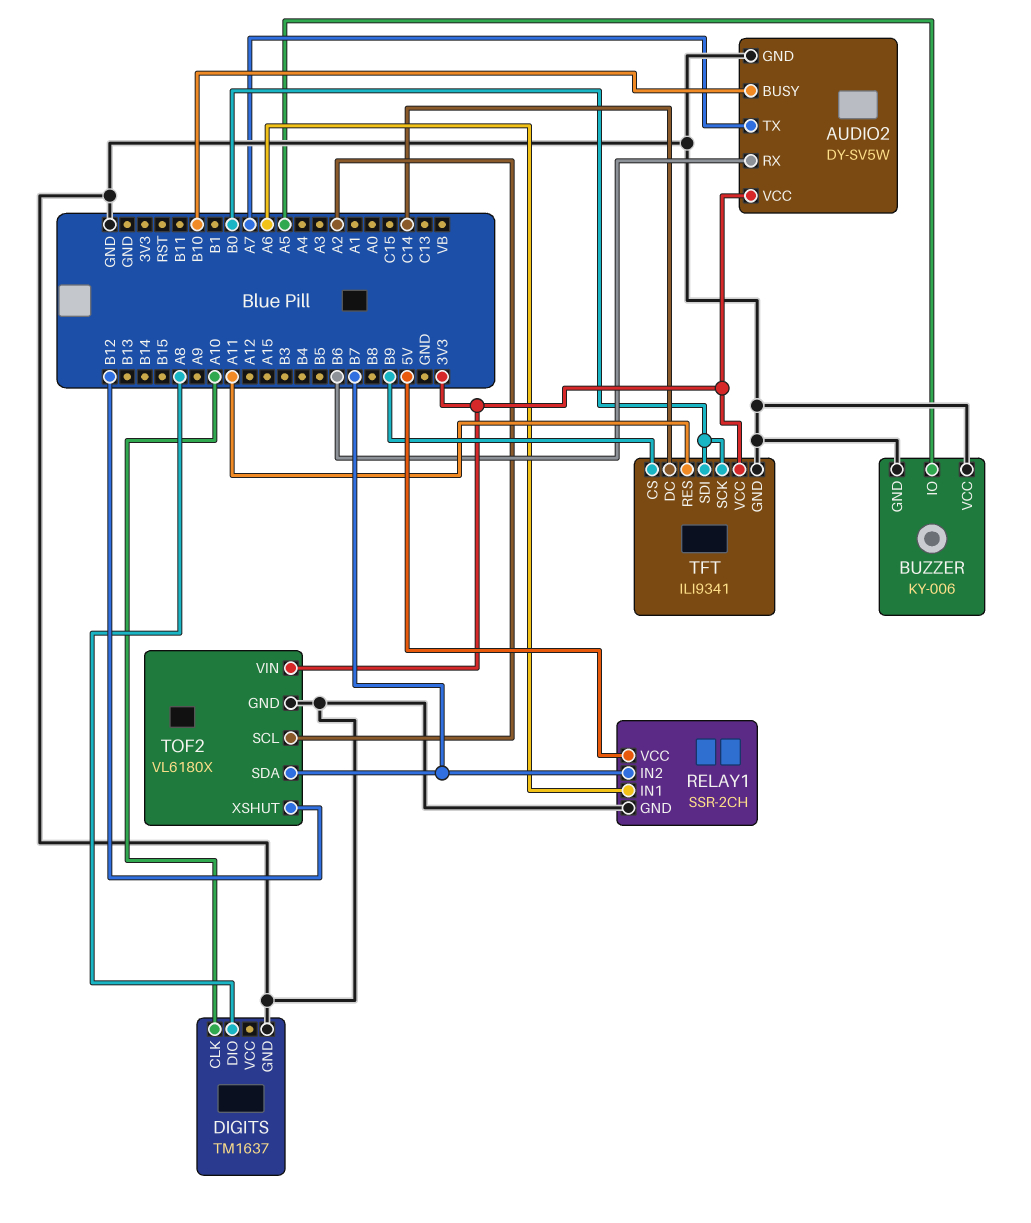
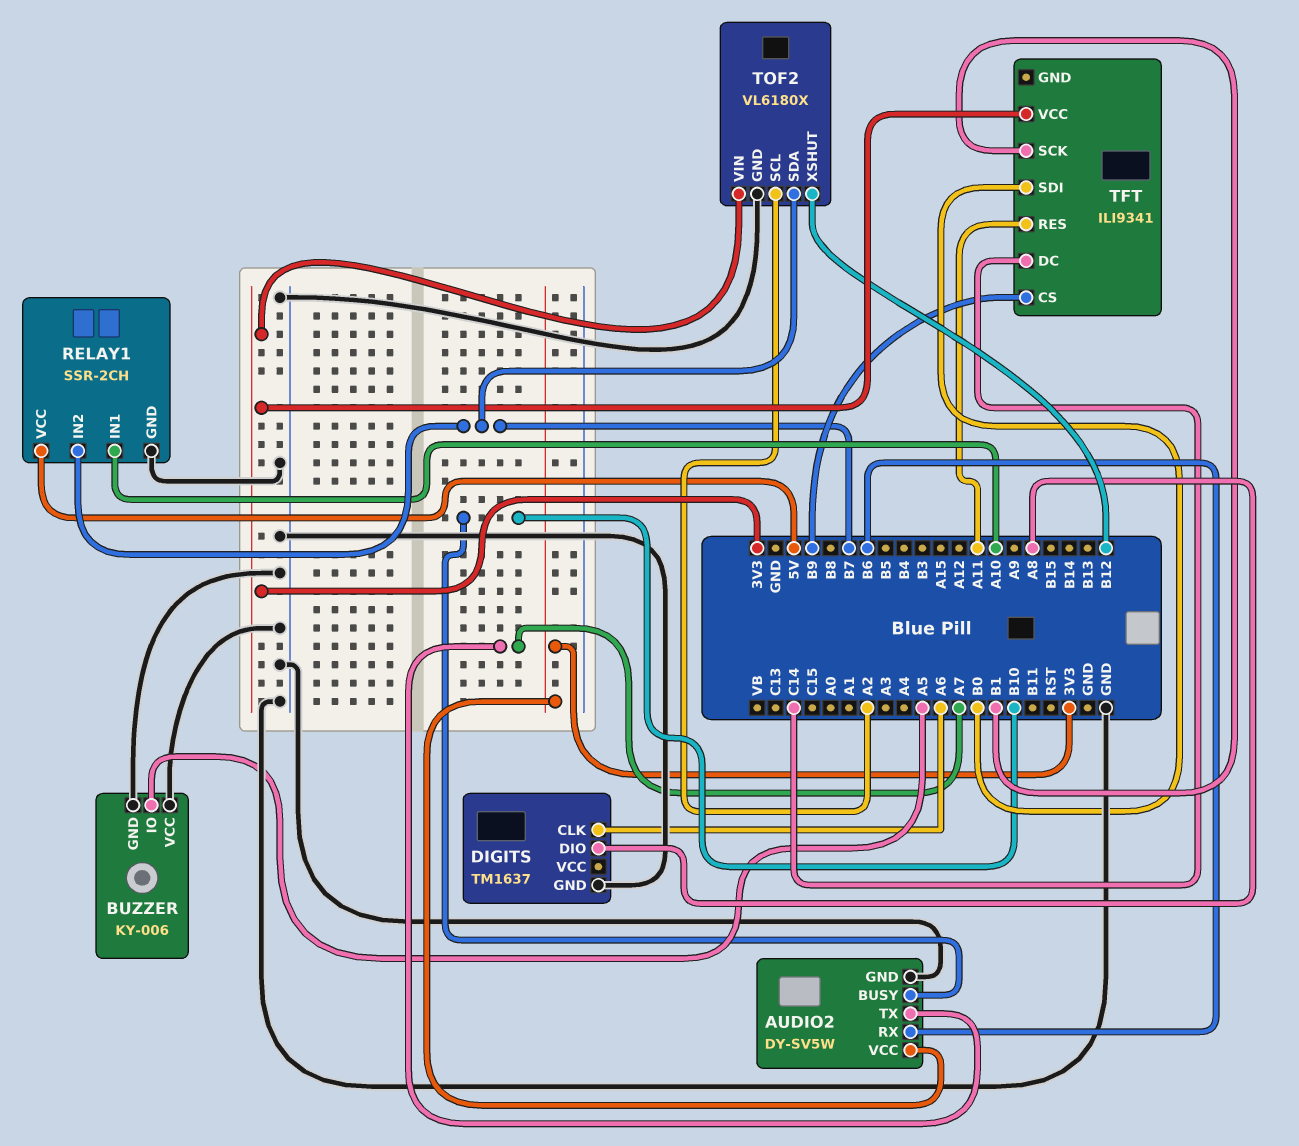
DIGITS pin CLK: A10 -> A6
RELAY1 pin IN1: A6 -> A10
TFT pin GND: GND -> none
TFT pin SCK: B0 -> B1

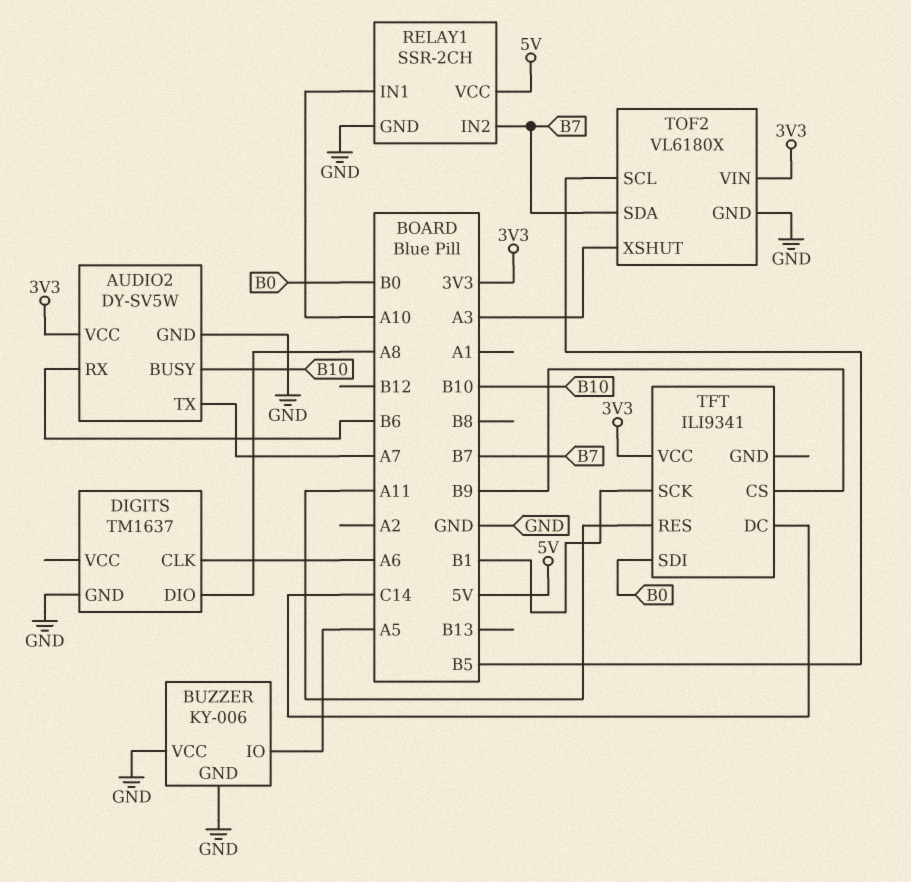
TOF2 pin SCL: A2 -> B5
TOF2 pin XSHUT: B12 -> A3

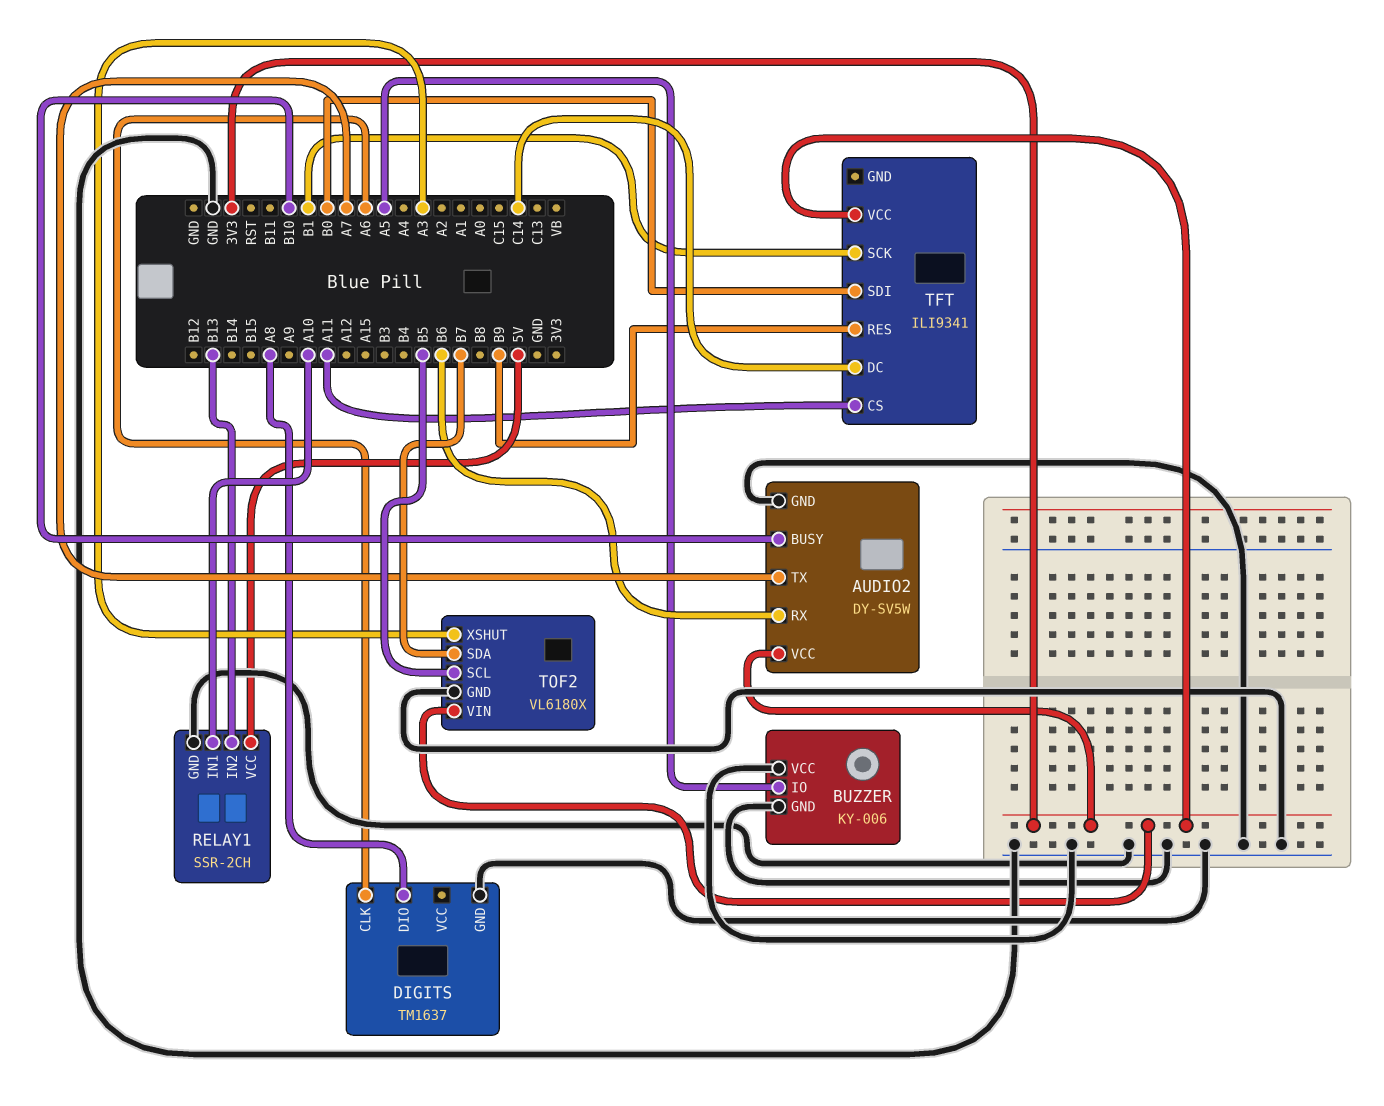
RELAY1 pin IN2: B7 -> B13
TFT pin CS: B9 -> A11
TFT pin RES: A11 -> B9

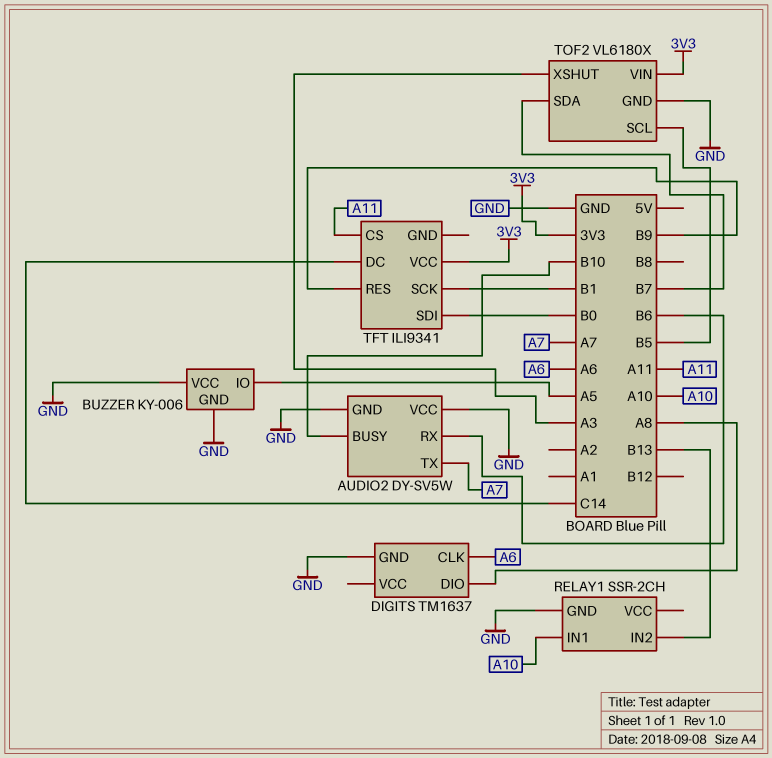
AUDIO2 pin VCC: 3V3 -> GND
RELAY1 pin VCC: 5V -> none

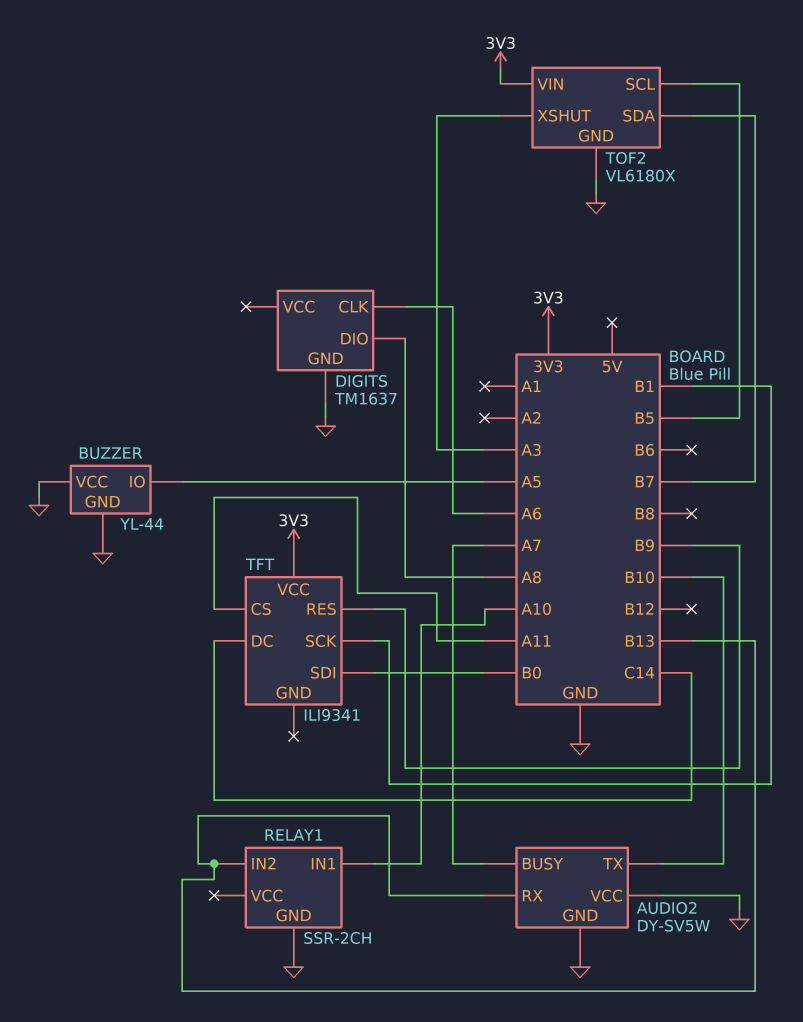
AUDIO2 pin BUSY: B10 -> A7
AUDIO2 pin RX: B6 -> B13
AUDIO2 pin TX: A7 -> B10
BUZZER: KY-006 -> YL-44

